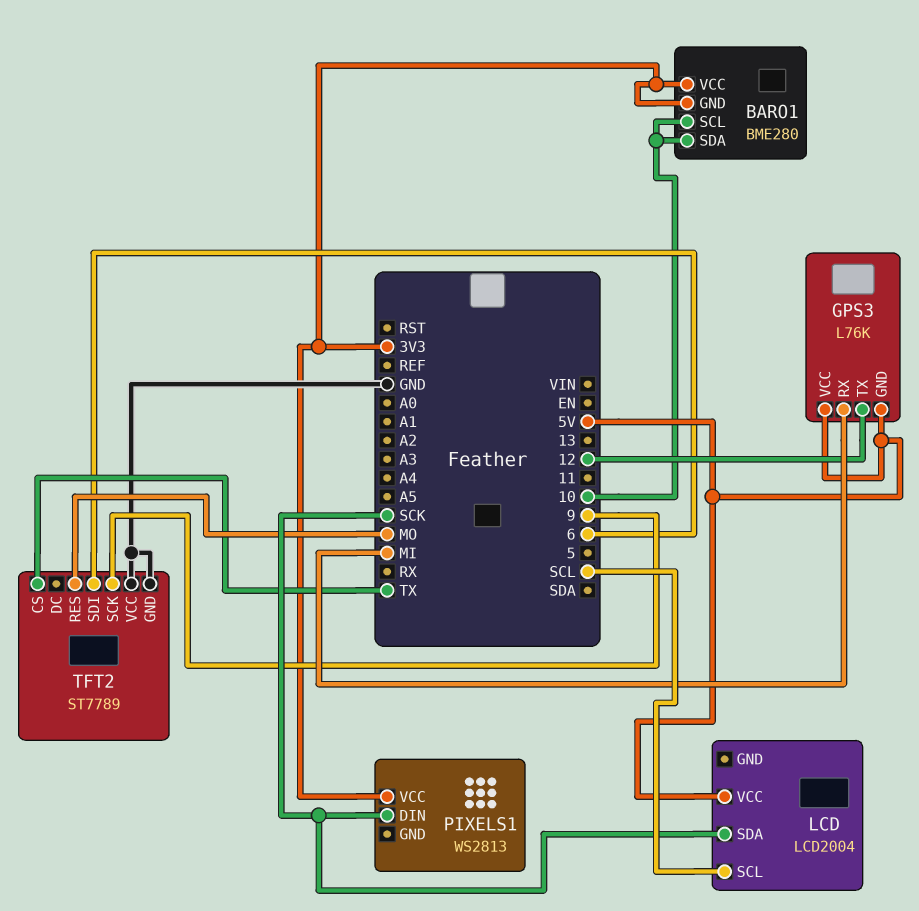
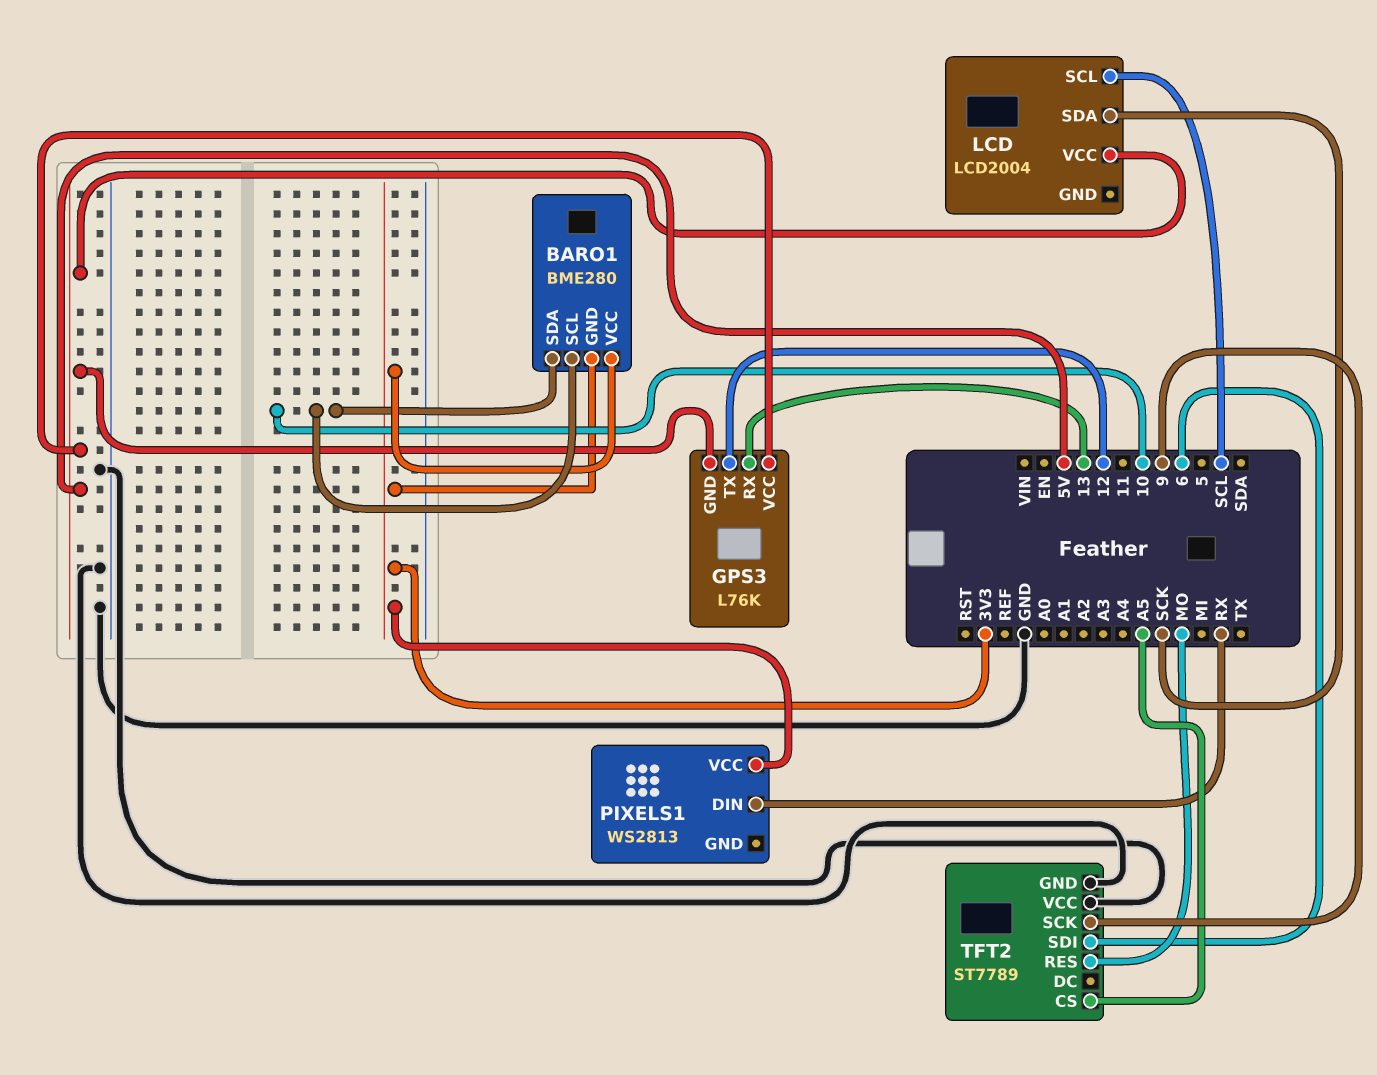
GPS3 pin RX: MI -> 13
PIXELS1 pin DIN: SCK -> RX
TFT2 pin CS: TX -> A5

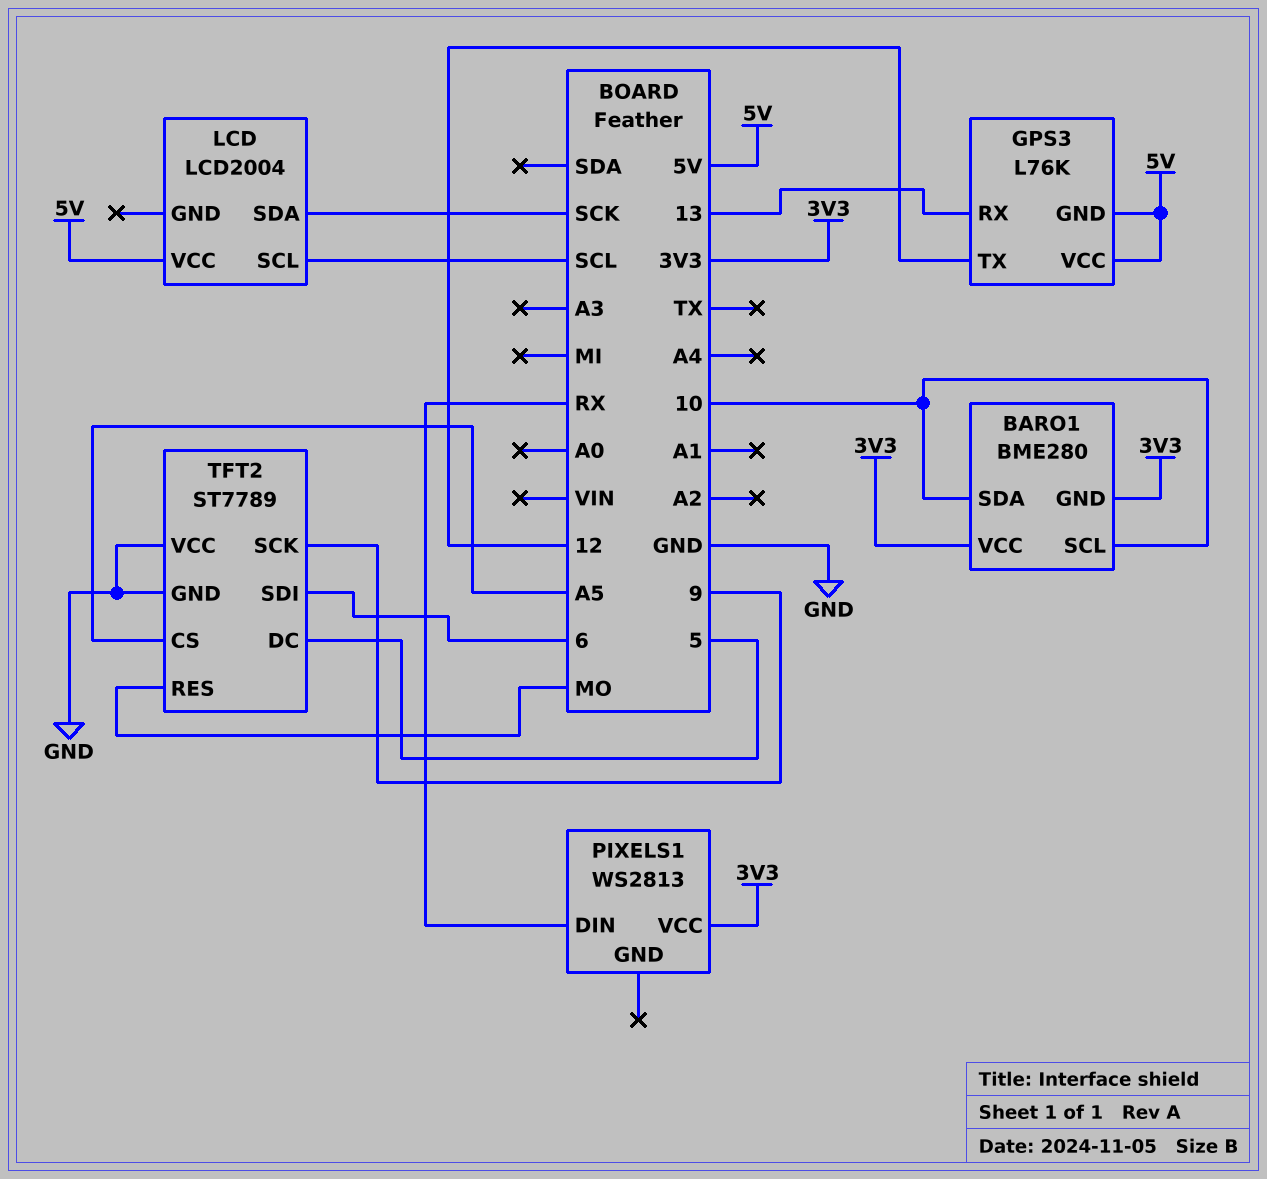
TFT2 pin DC: none -> 5

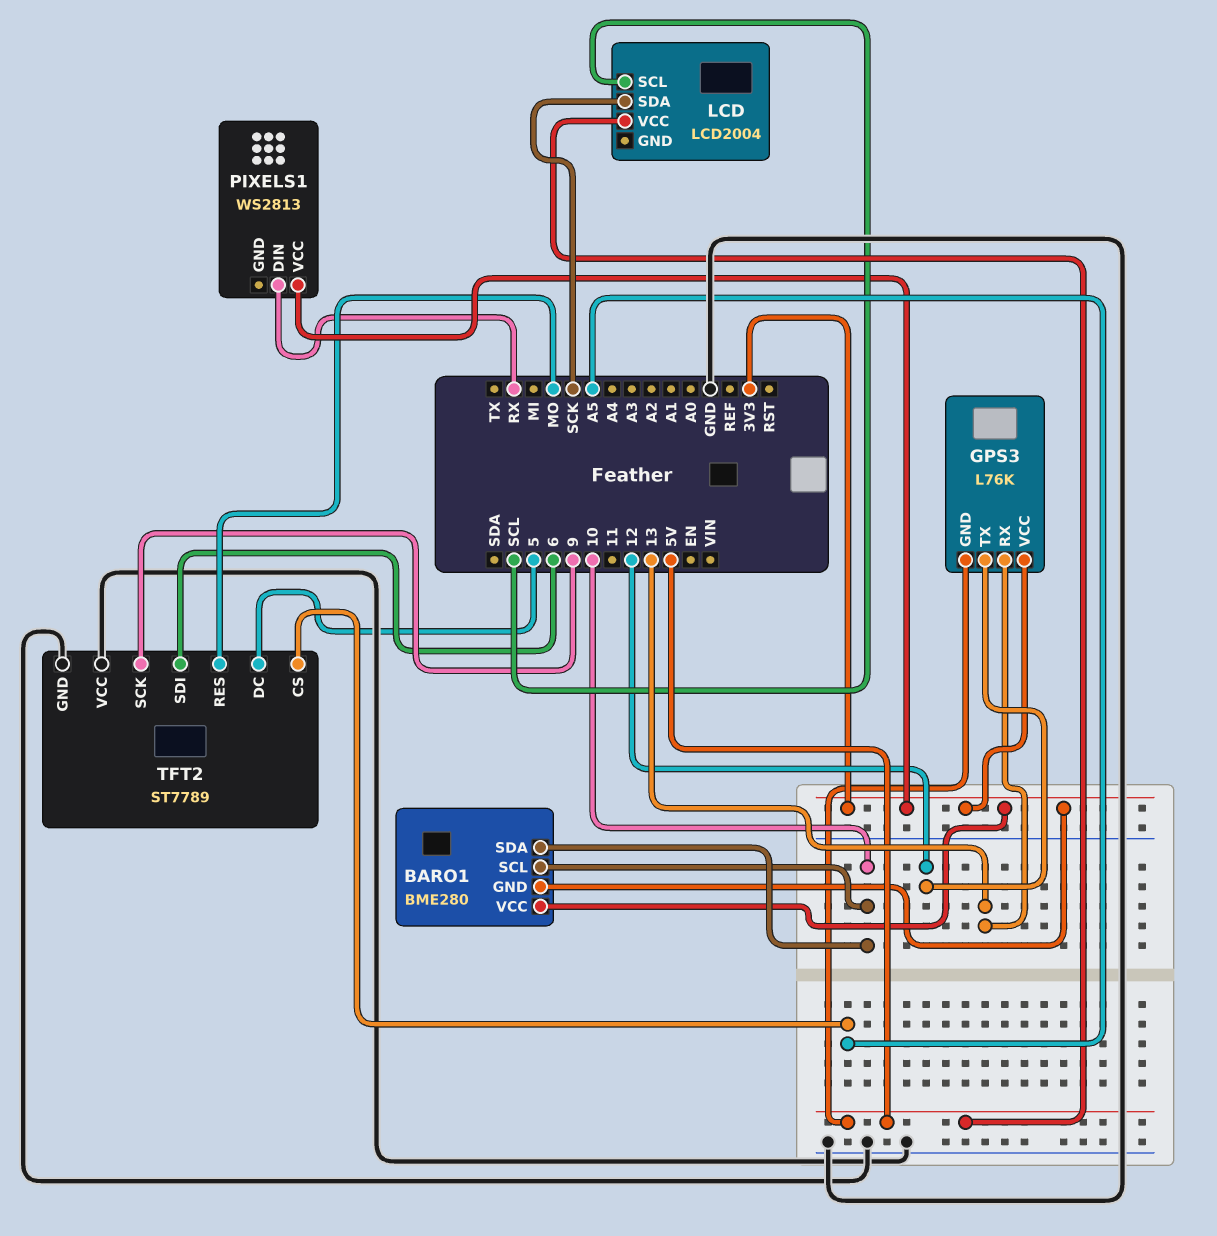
GPS3 pin VCC: 5V -> 3V3

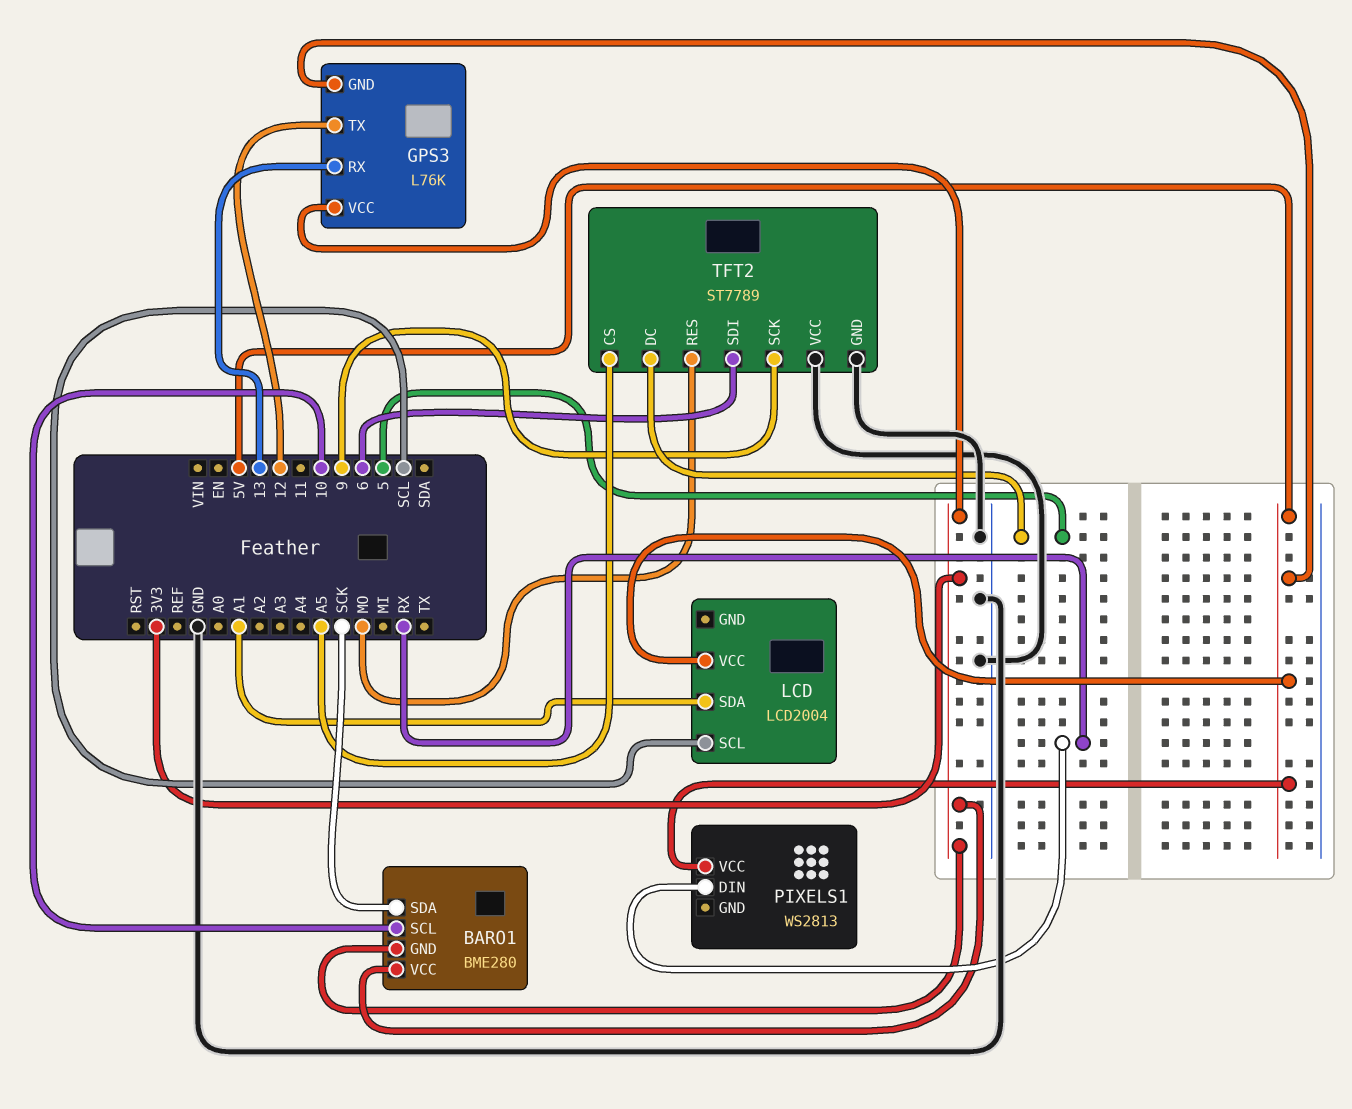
BARO1 pin SDA: 10 -> SCK
LCD pin SDA: SCK -> A1
PIXELS1 pin VCC: 3V3 -> 5V

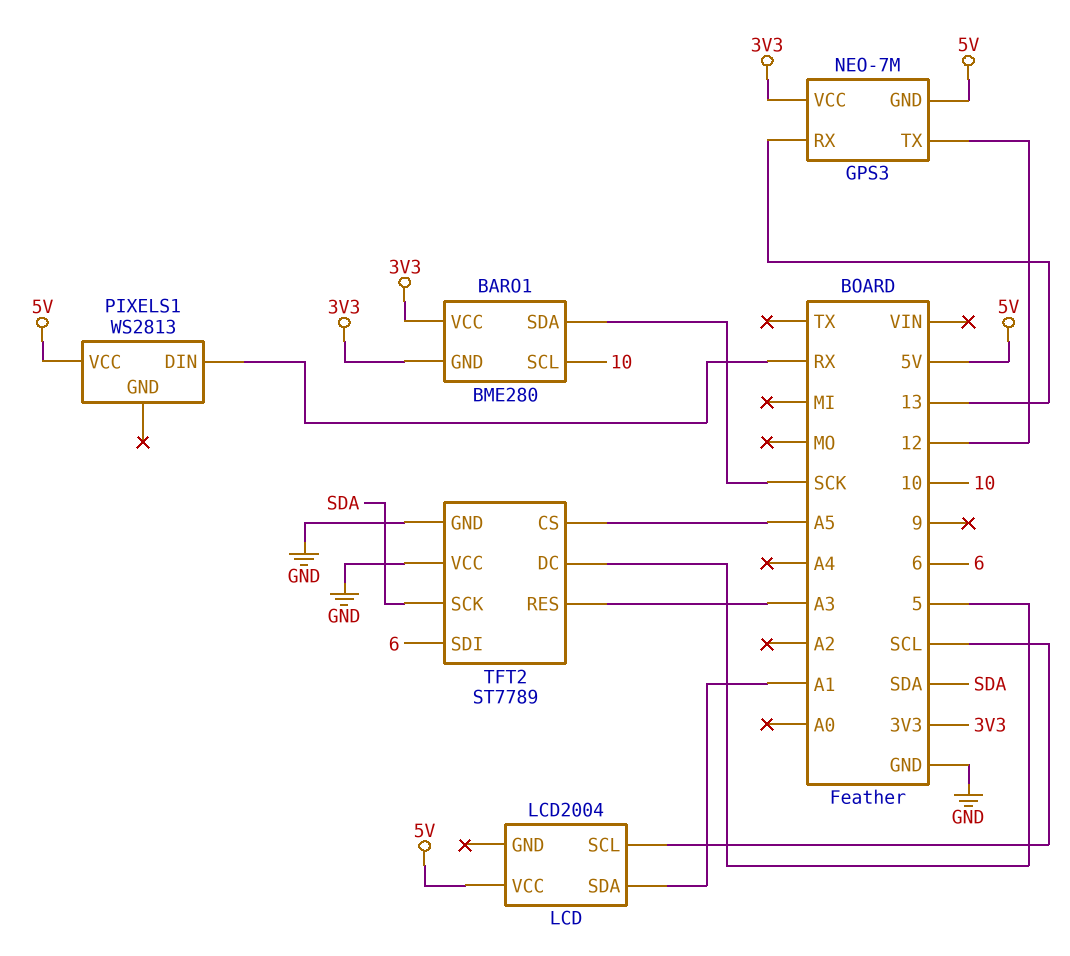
GPS3: L76K -> NEO-7M
TFT2 pin RES: MO -> A3
TFT2 pin SCK: 9 -> SDA

